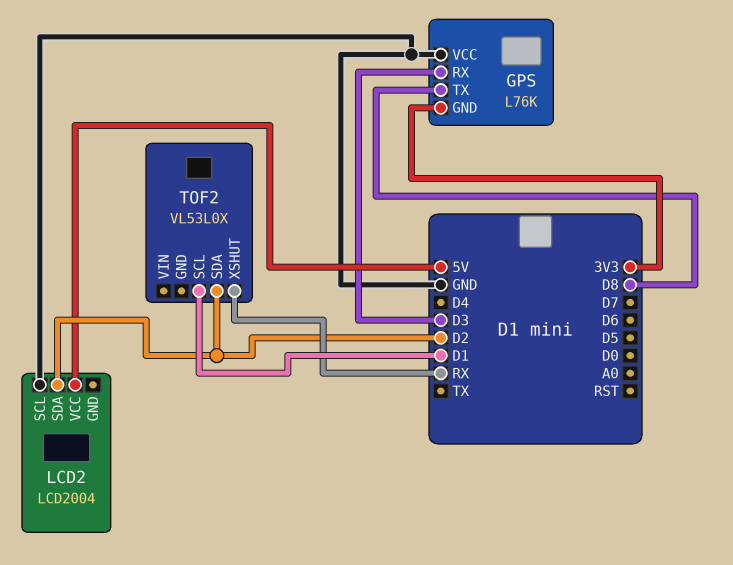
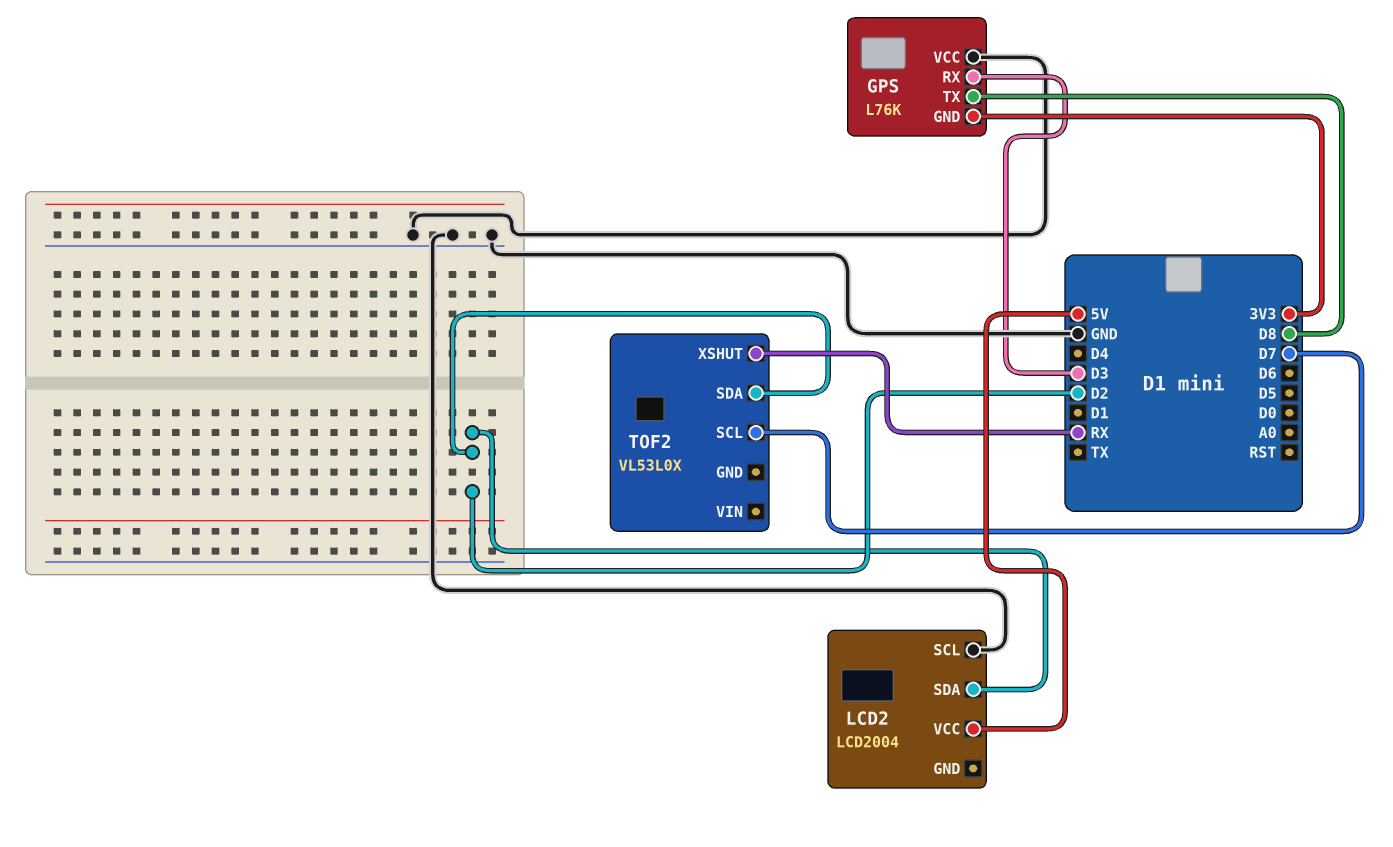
TOF2 pin SCL: D1 -> D7

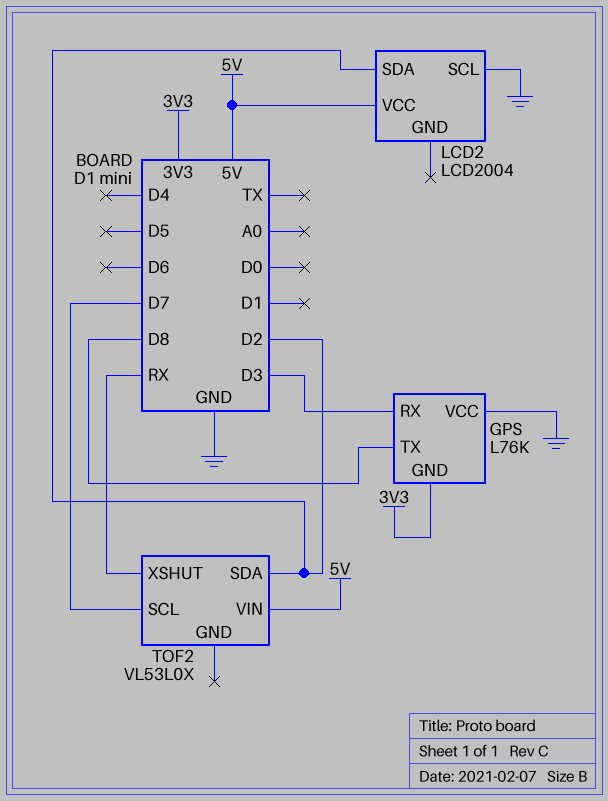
TOF2 pin VIN: none -> 5V

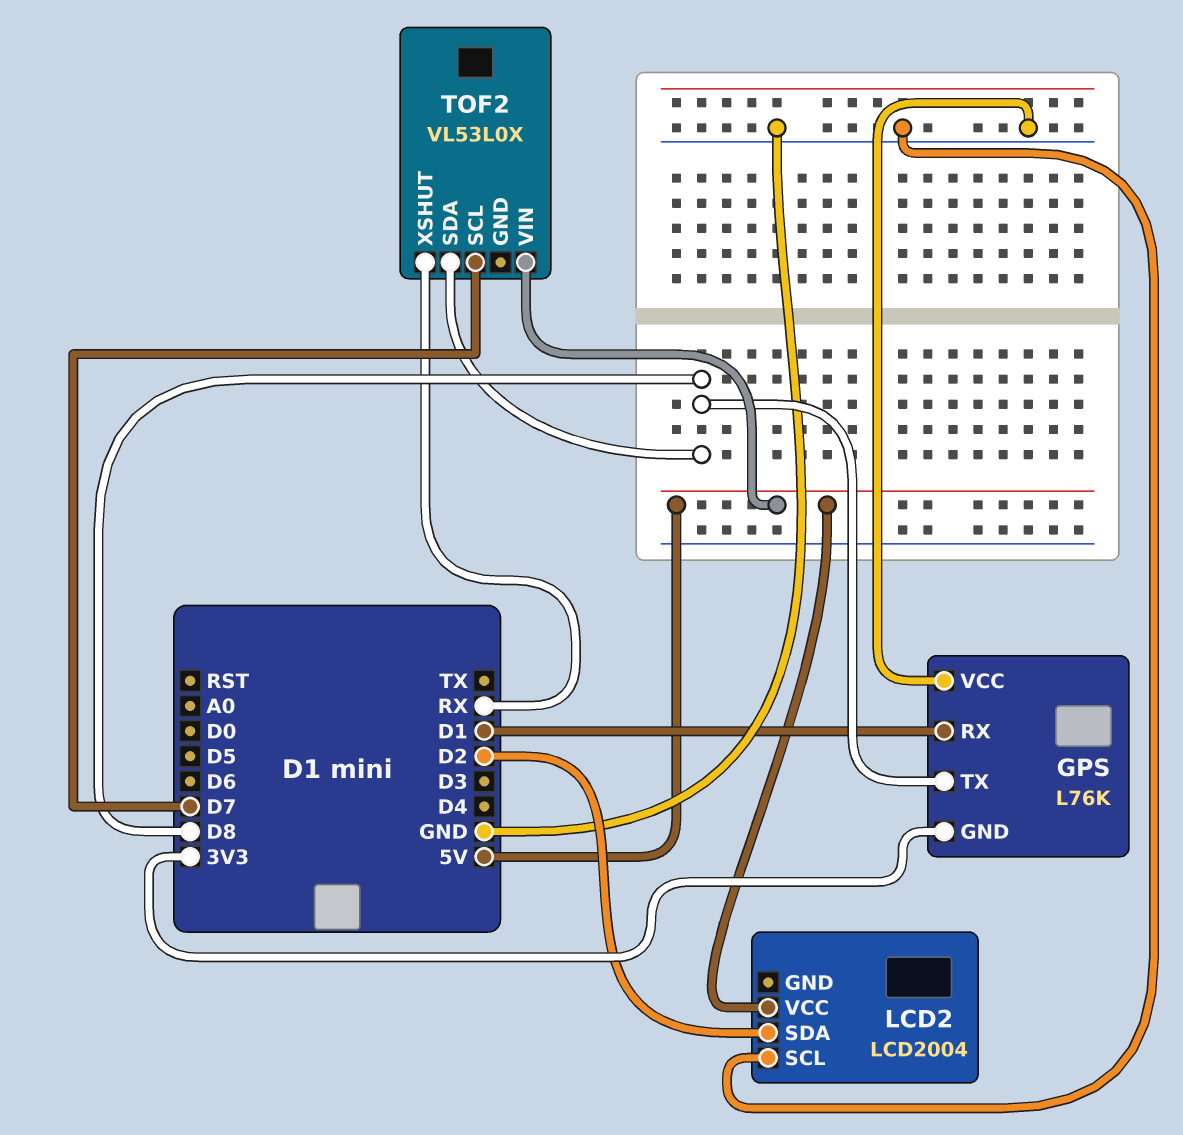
GPS pin RX: D3 -> D1
TOF2 pin SDA: D2 -> D8

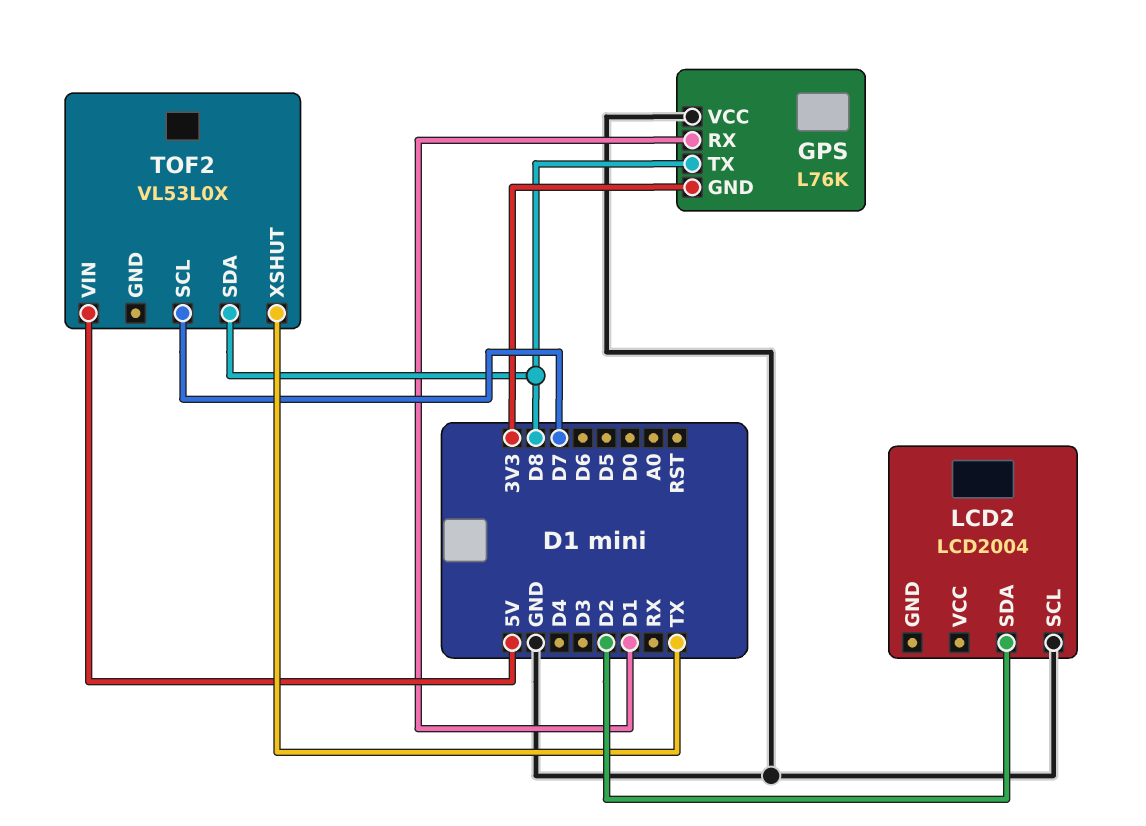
LCD2 pin VCC: 5V -> none
TOF2 pin XSHUT: RX -> TX

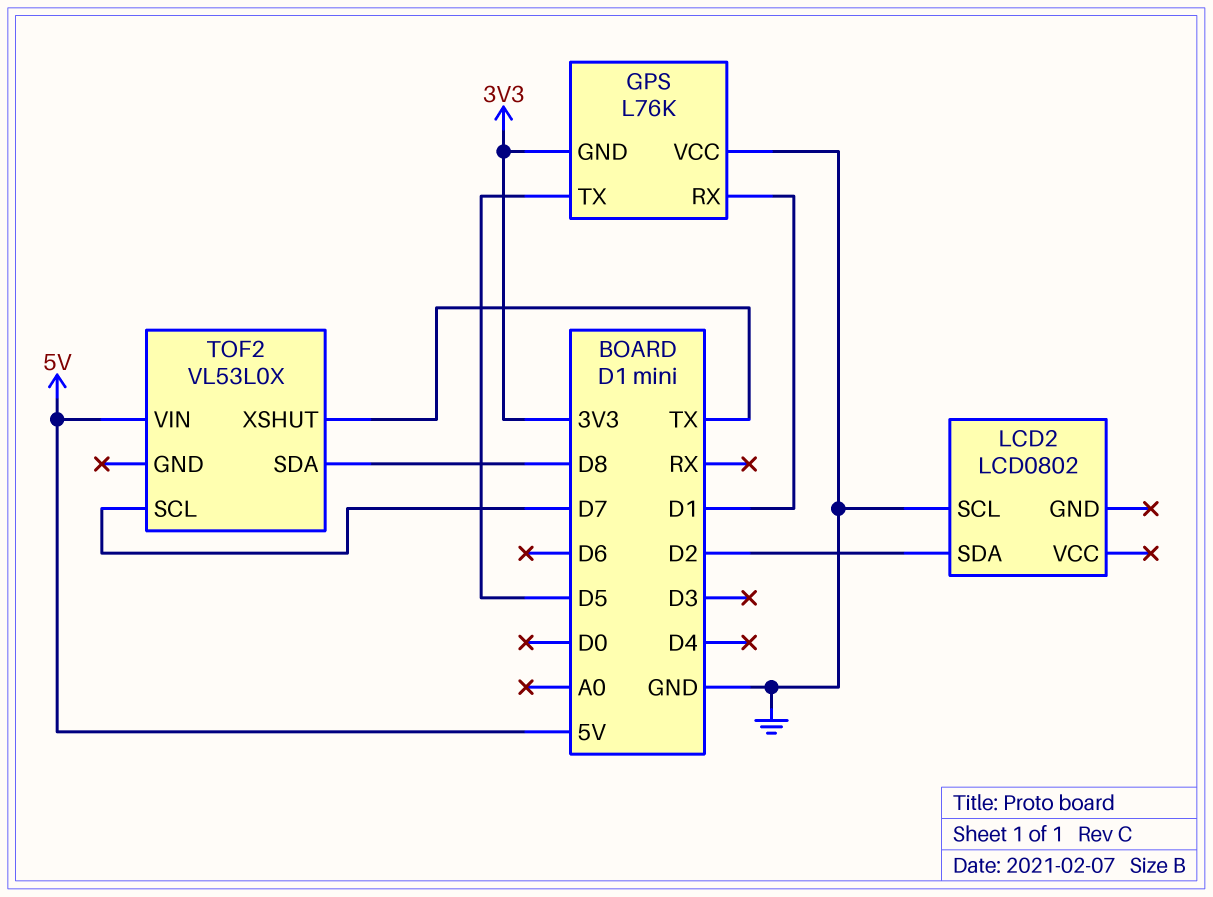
GPS pin TX: D8 -> D5
LCD2: LCD2004 -> LCD0802

